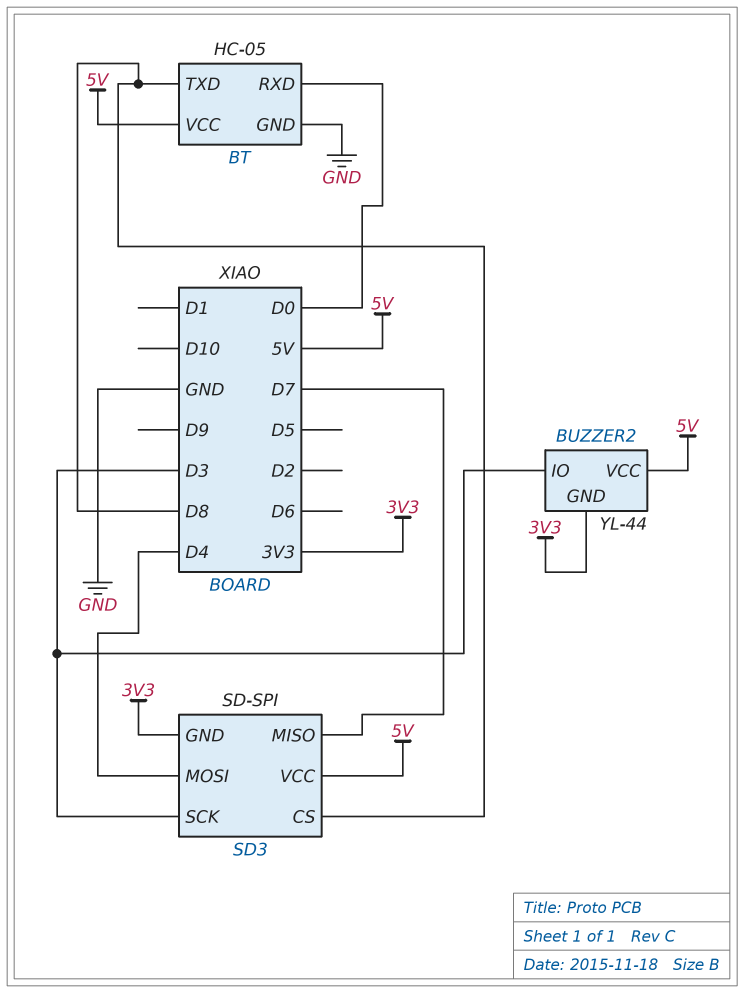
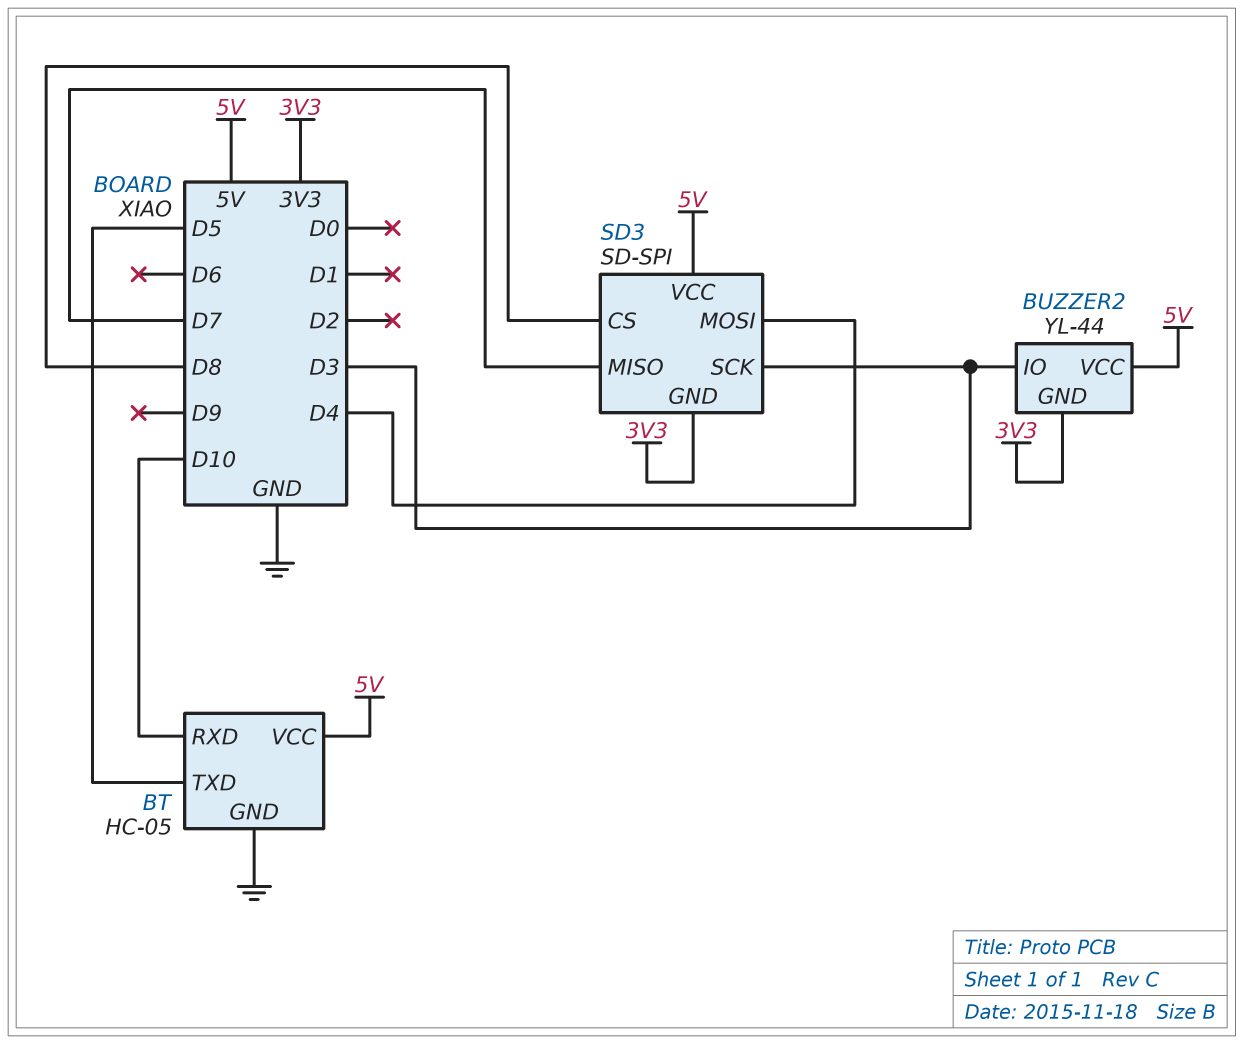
BT pin RXD: D0 -> D10
BT pin TXD: D8 -> D5

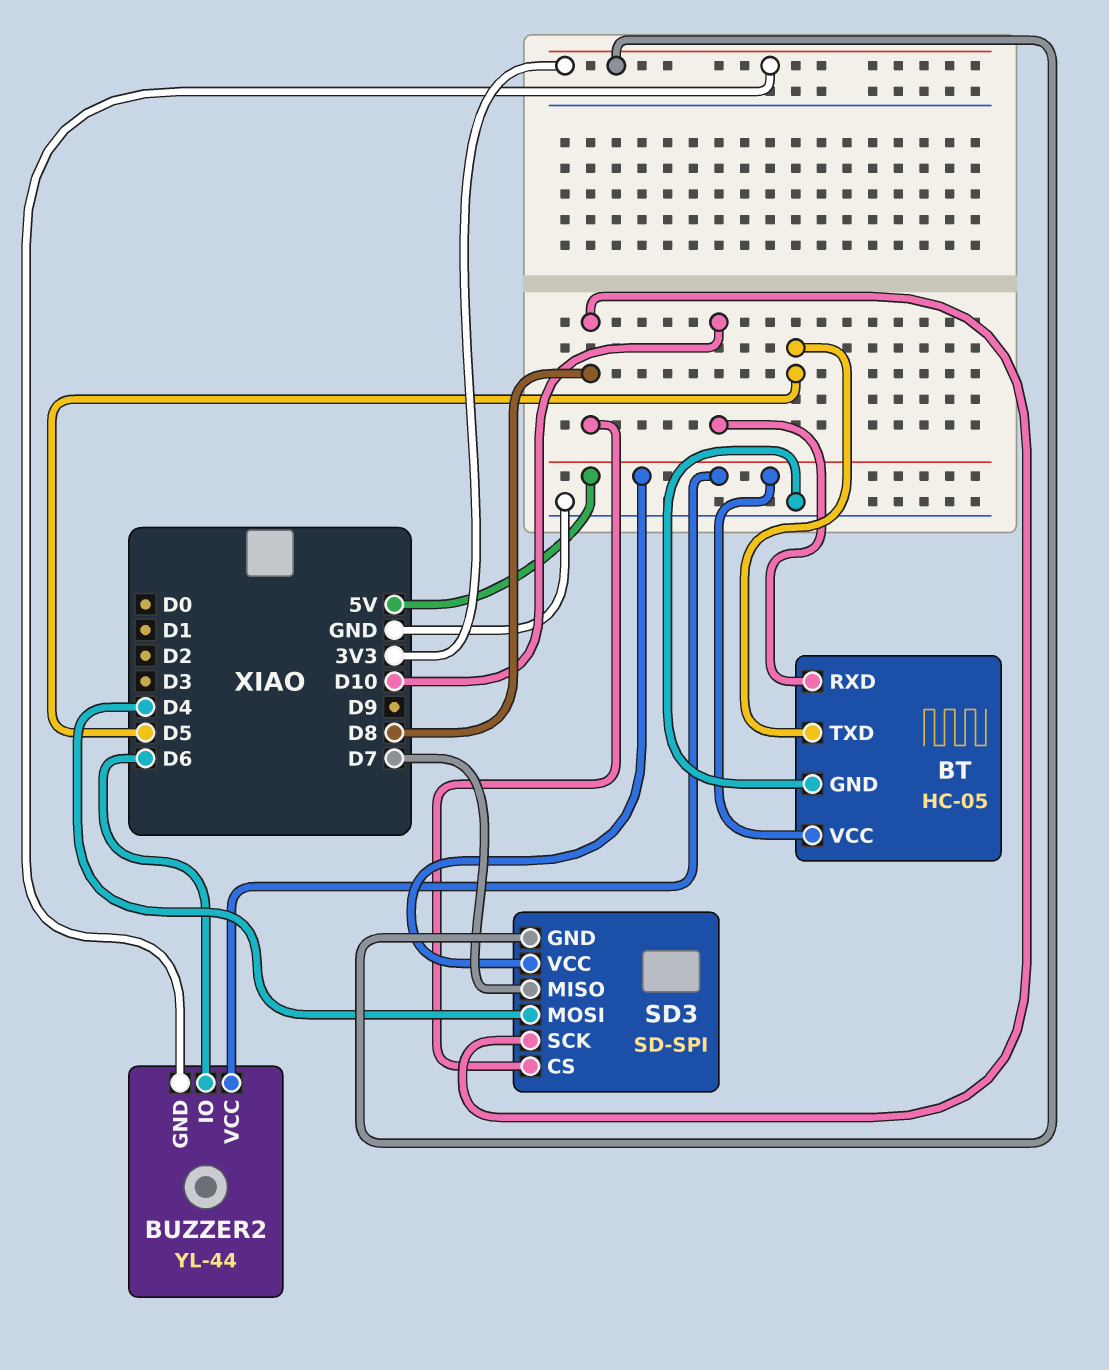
BUZZER2 pin IO: D3 -> D6
SD3 pin SCK: D3 -> D8

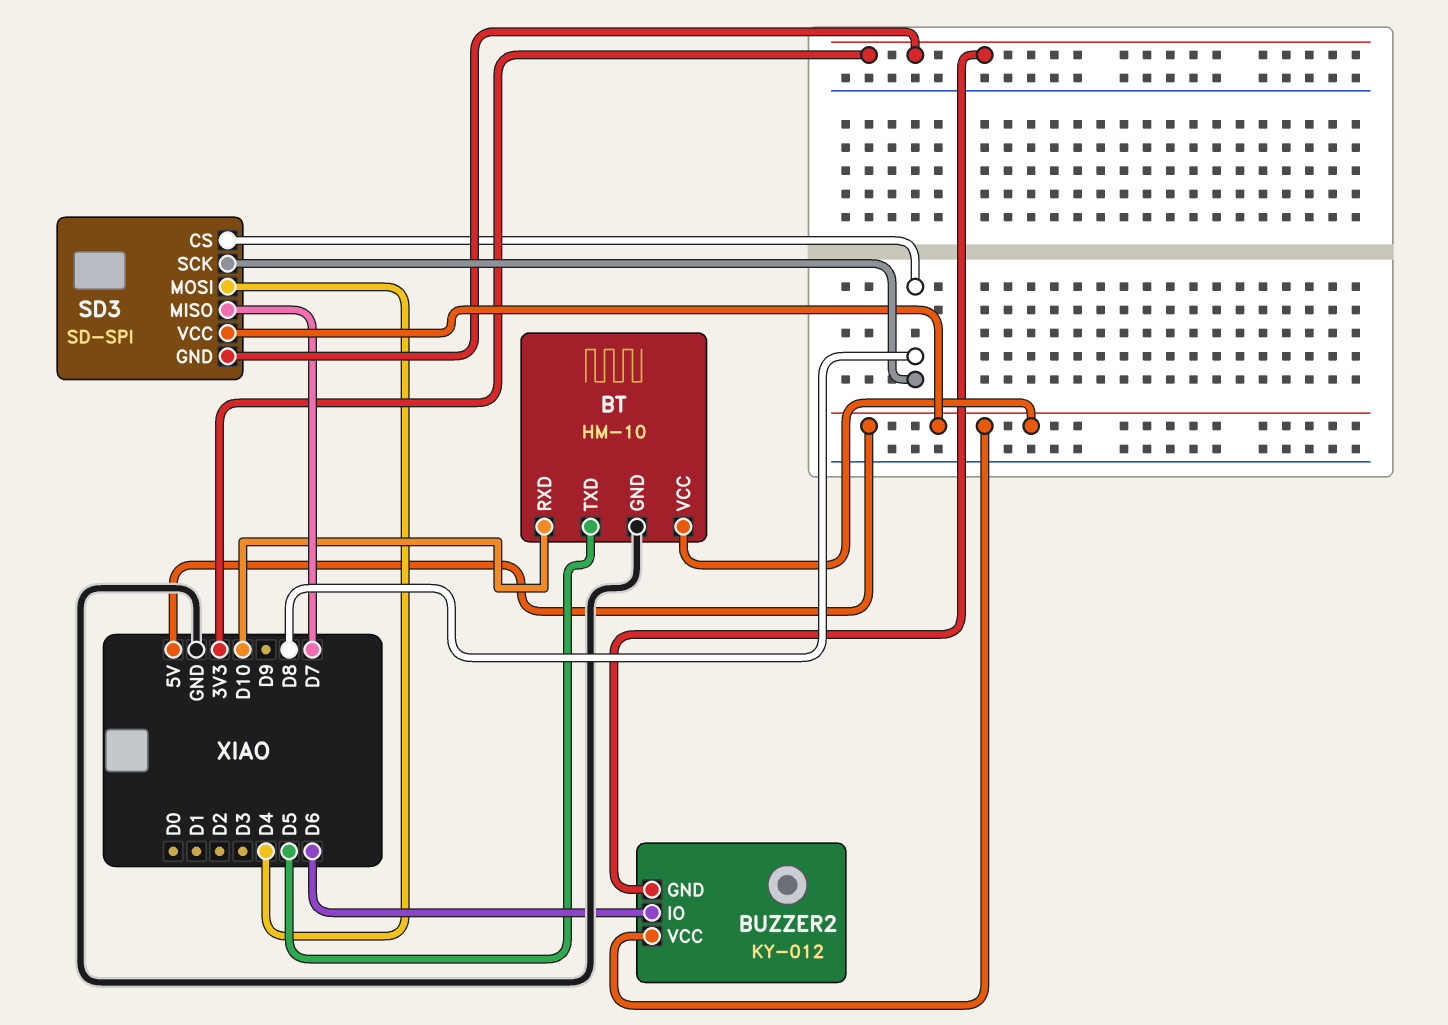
BT: HC-05 -> HM-10
BUZZER2: YL-44 -> KY-012

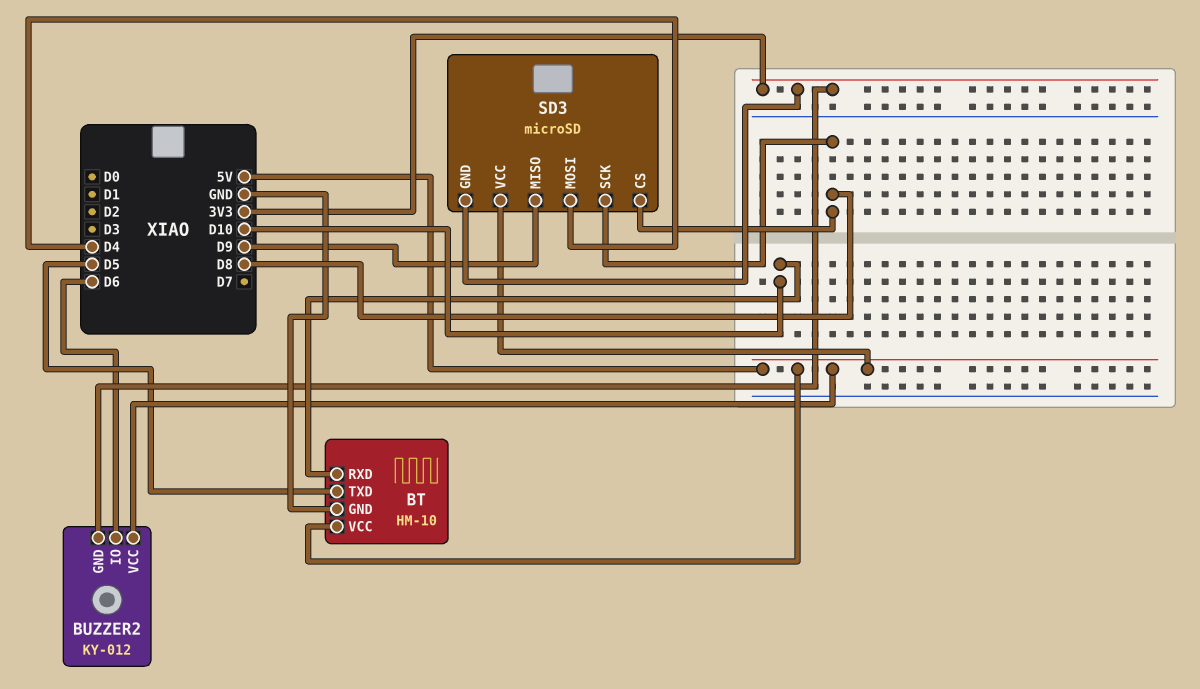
SD3: SD-SPI -> microSD
SD3 pin MISO: D7 -> D9

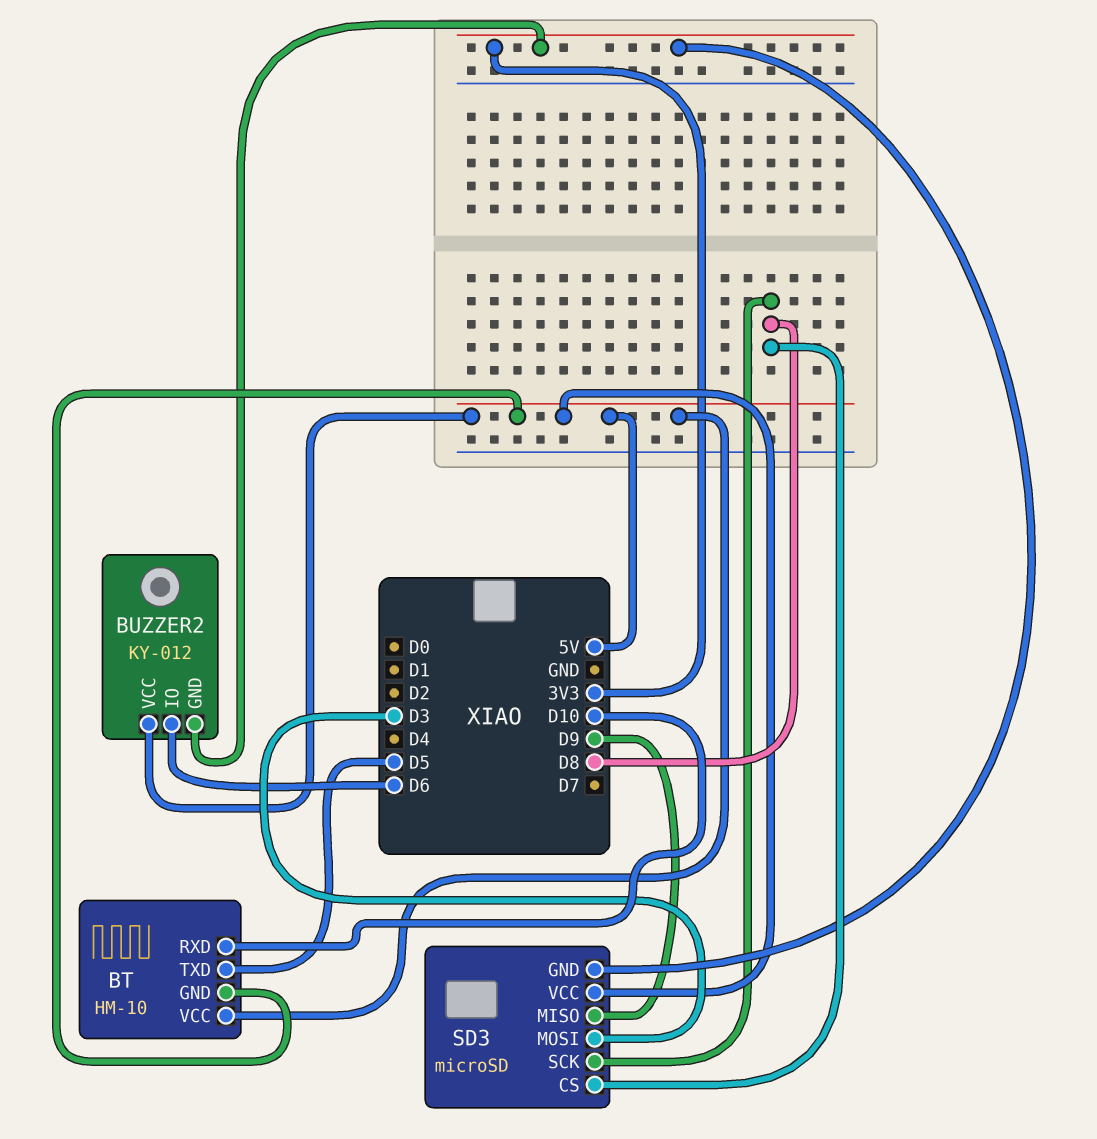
BT pin GND: GND -> 5V
SD3 pin MOSI: D4 -> D3

